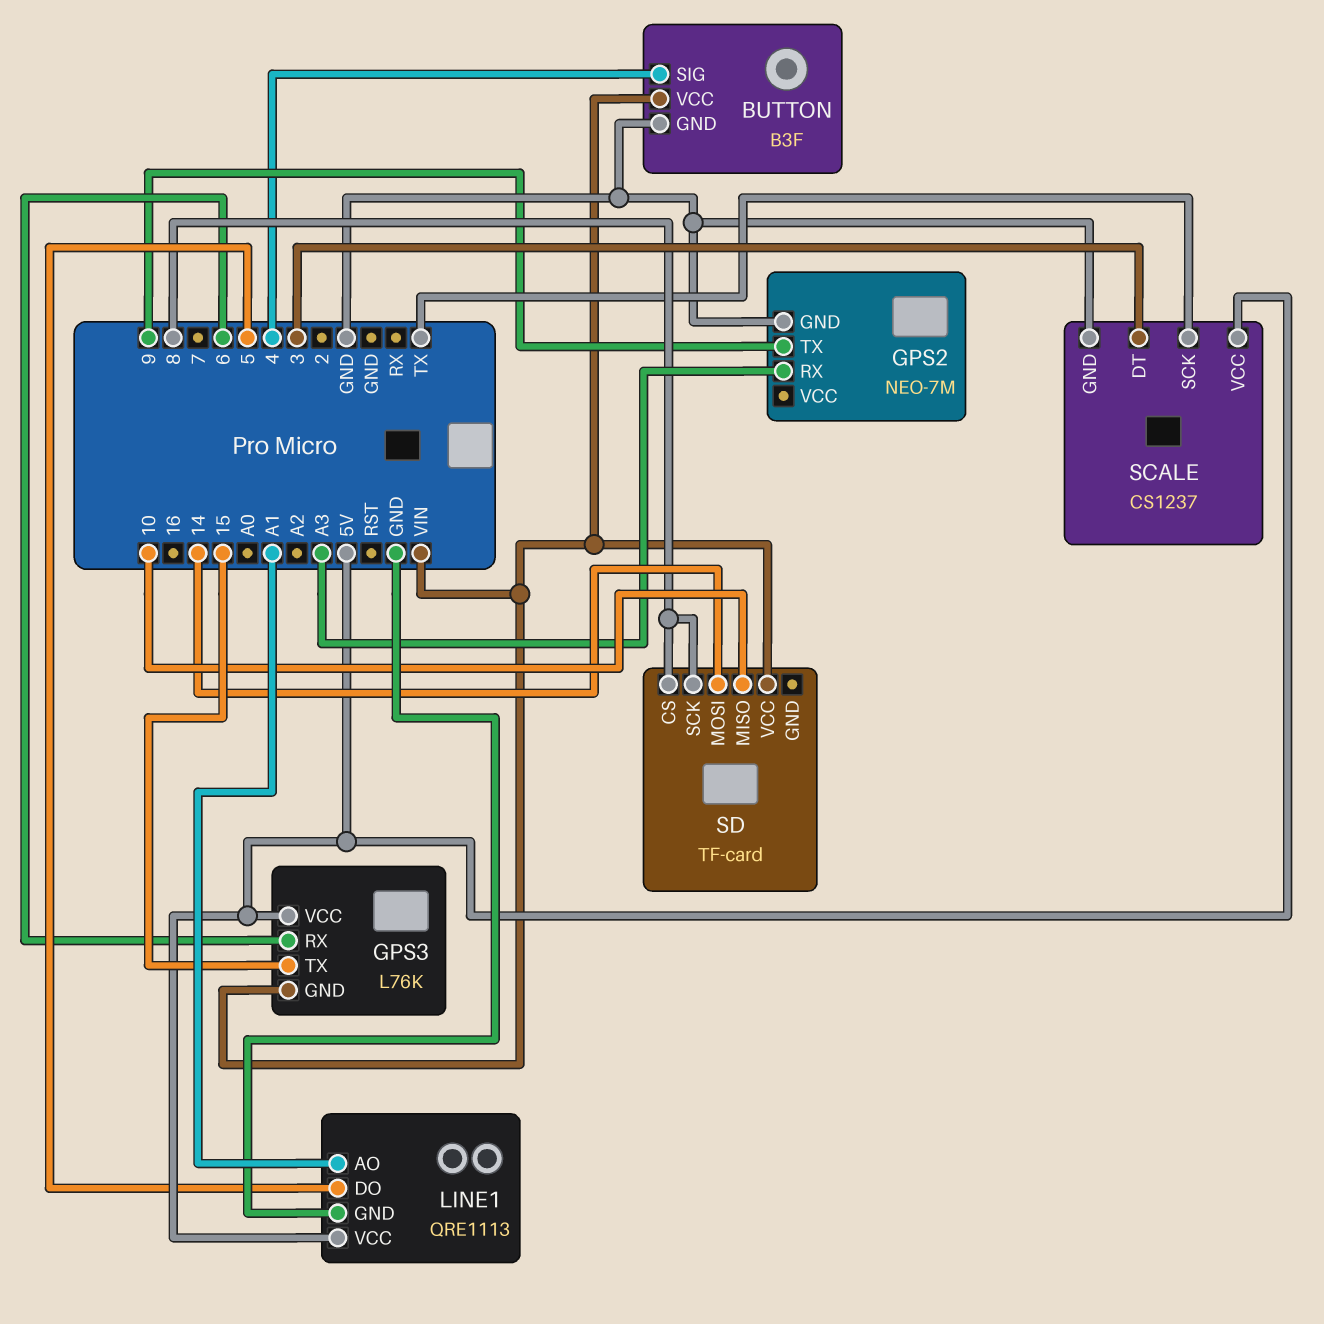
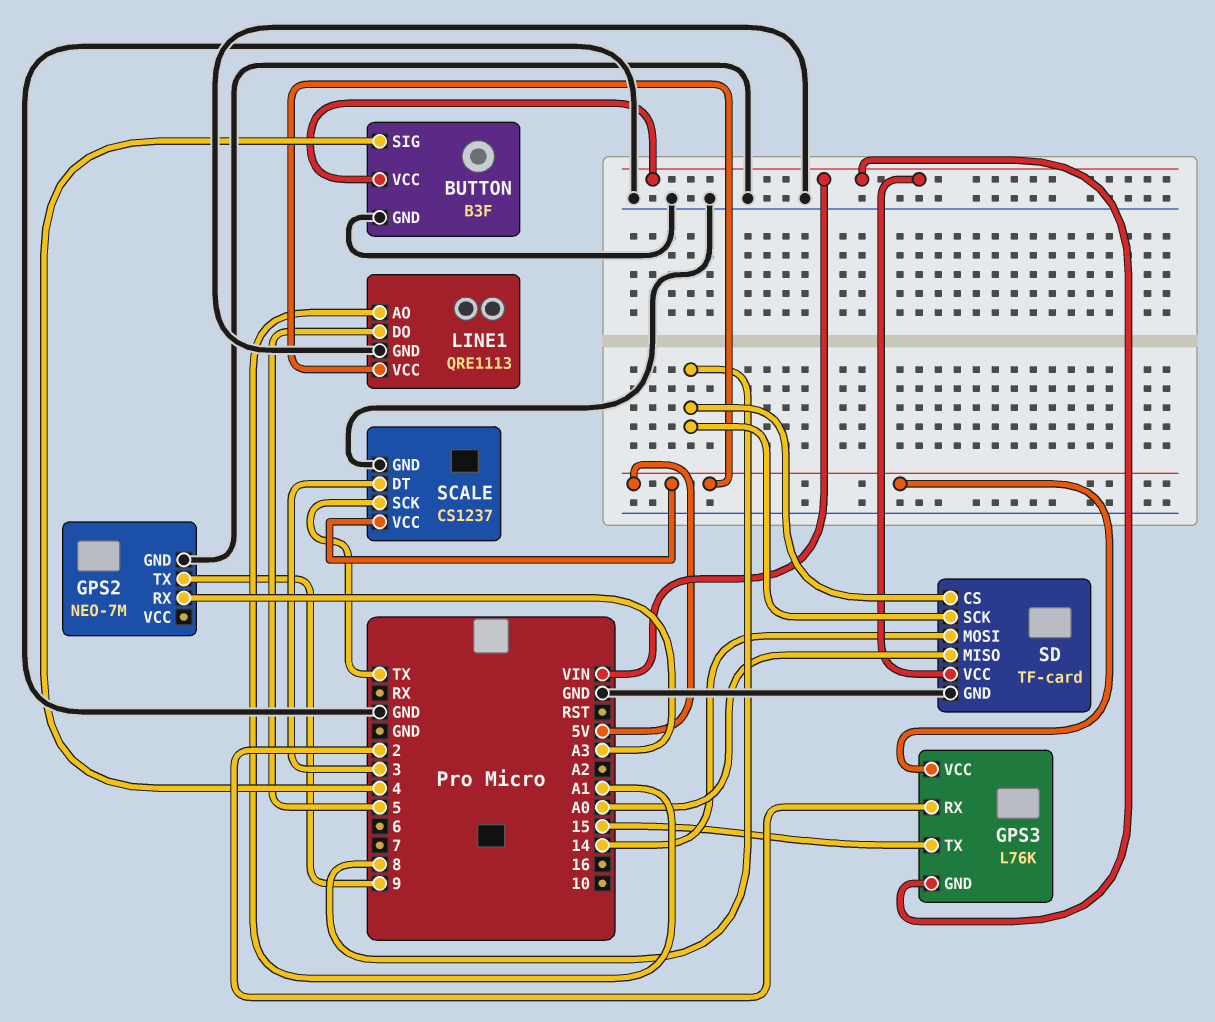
GPS3 pin RX: 6 -> 2
SD pin GND: none -> GND
SD pin MISO: 10 -> A0

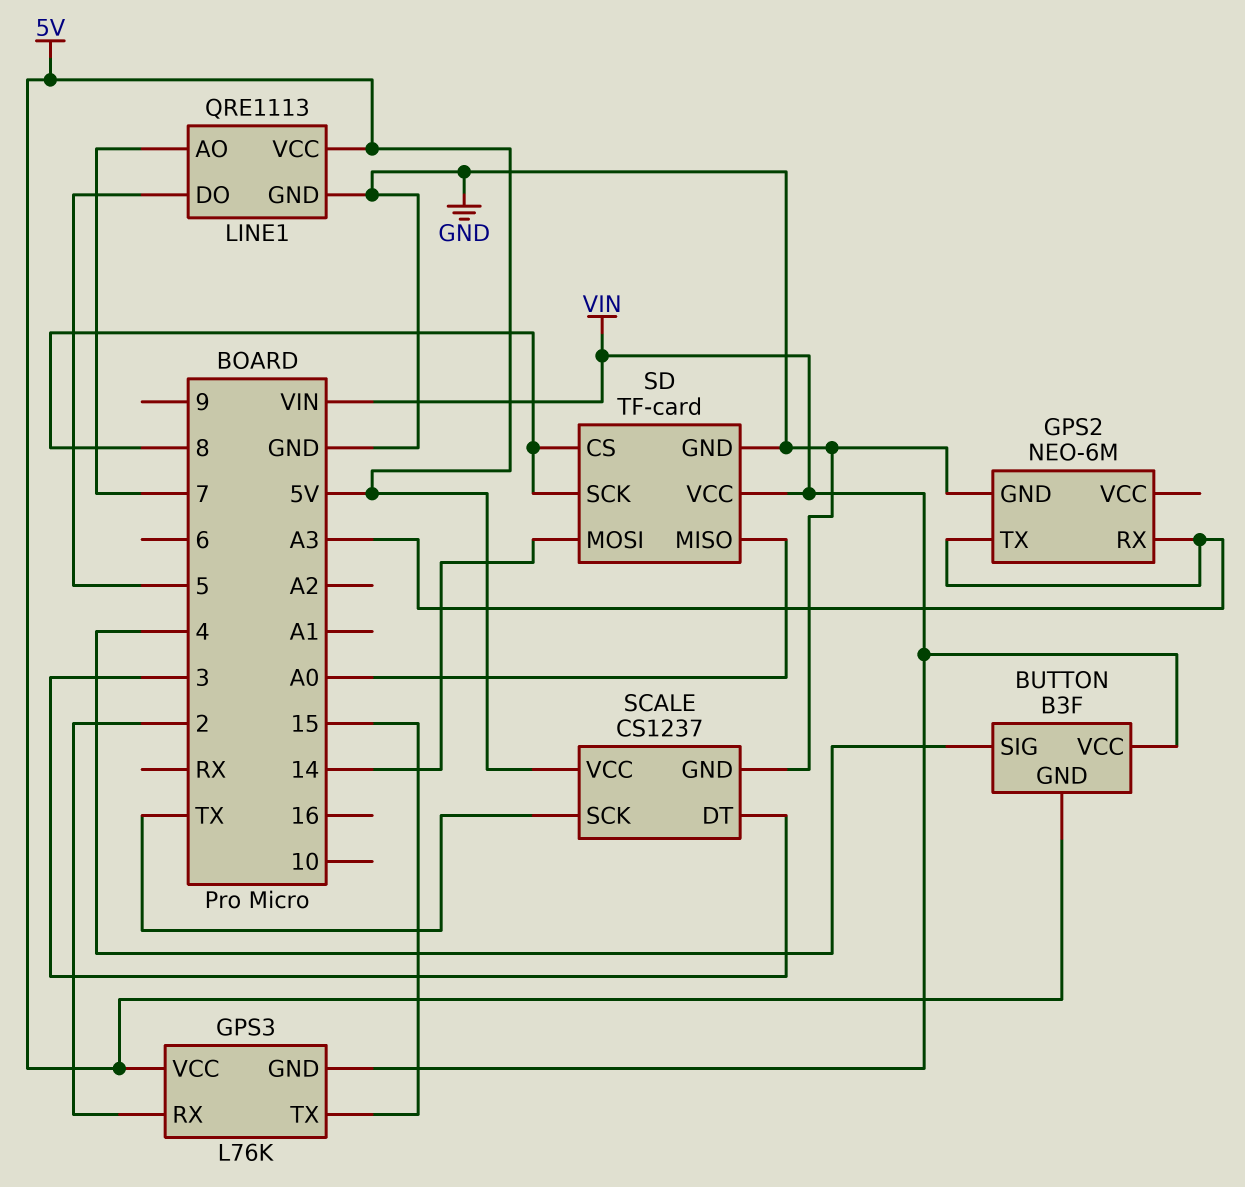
BUTTON pin GND: GND -> 5V
GPS2: NEO-7M -> NEO-6M
GPS2 pin TX: 9 -> A3
LINE1 pin AO: A1 -> 7

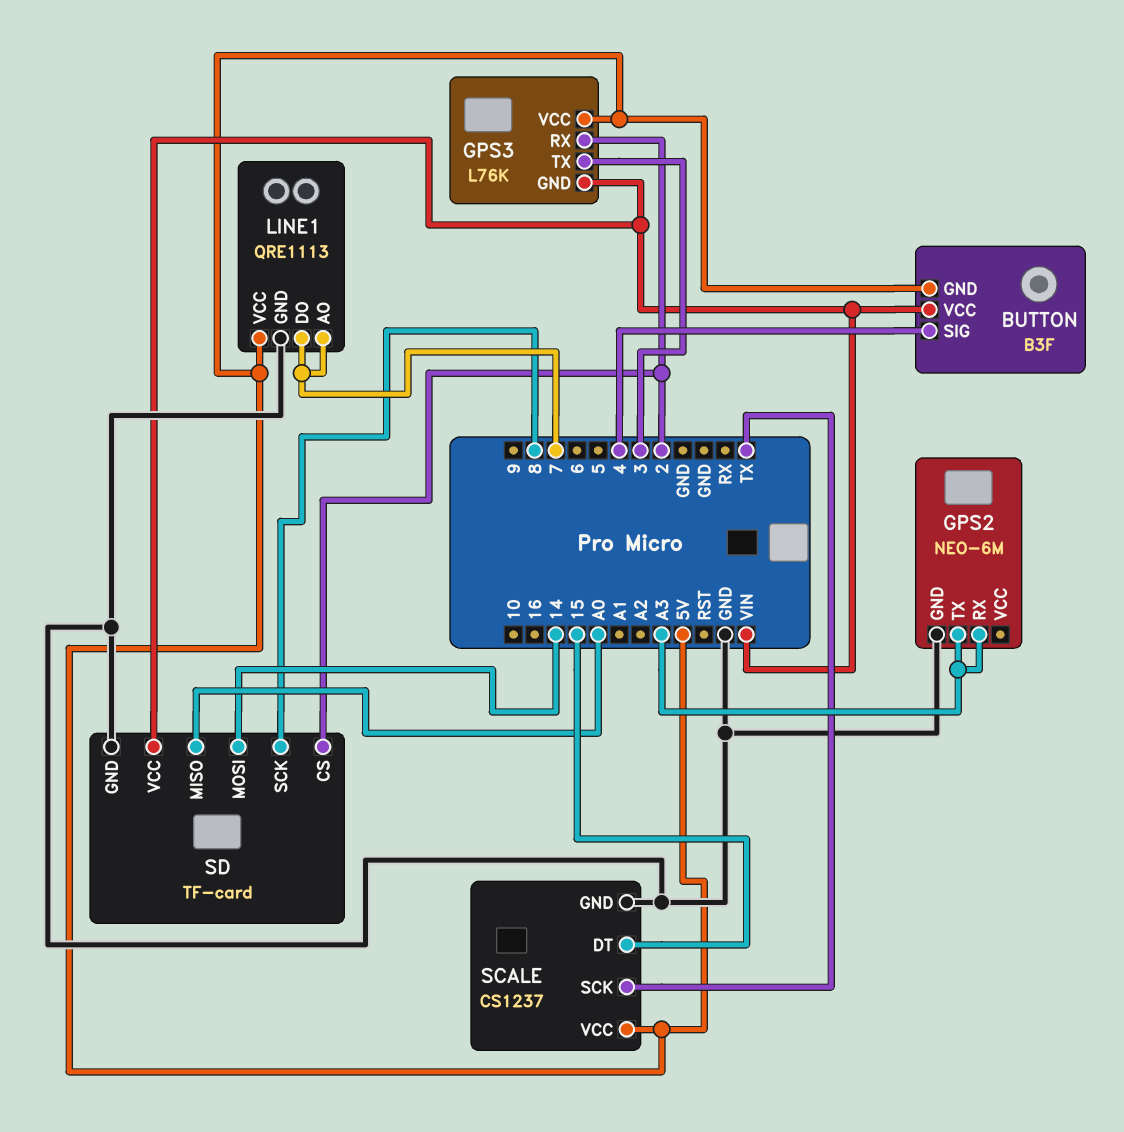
GPS3 pin TX: 15 -> 3
LINE1 pin DO: 5 -> 7
SCALE pin DT: 3 -> 15
SD pin CS: 8 -> 2

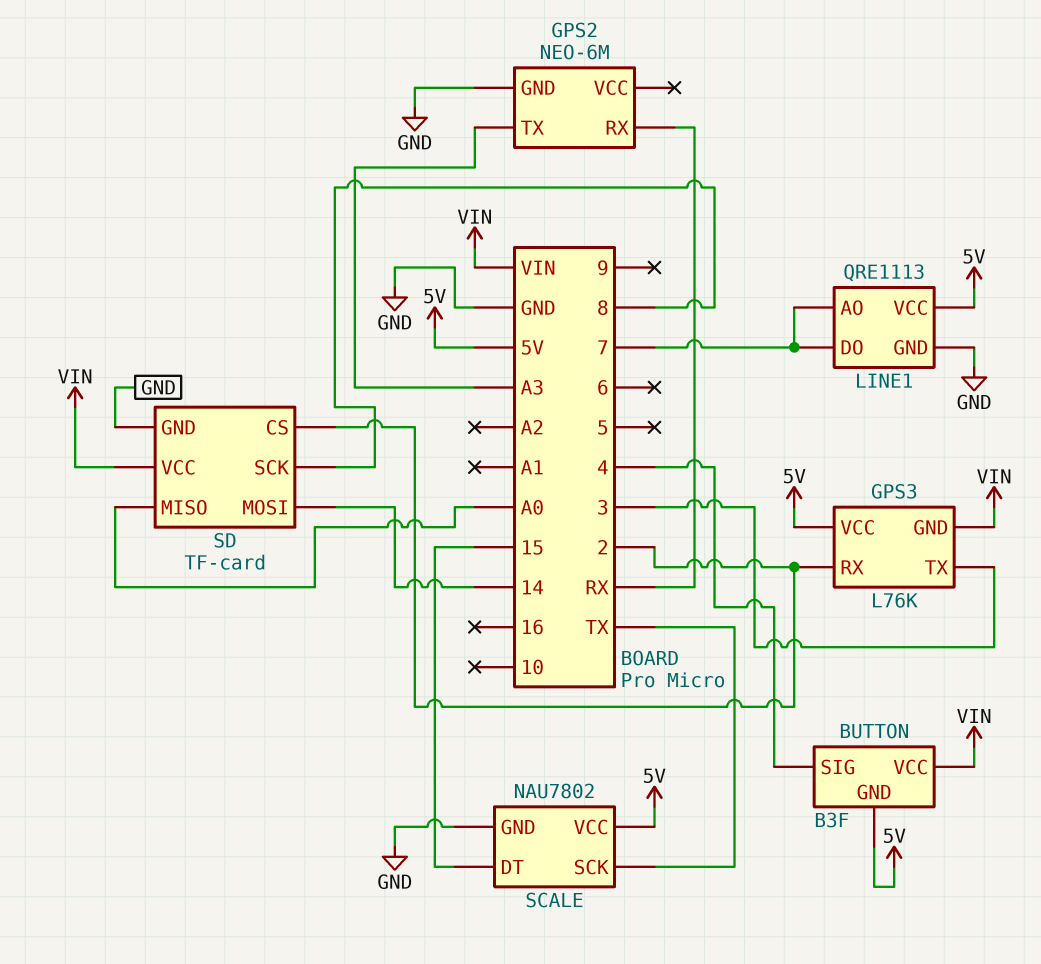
GPS2 pin RX: A3 -> RX
SCALE: CS1237 -> NAU7802

